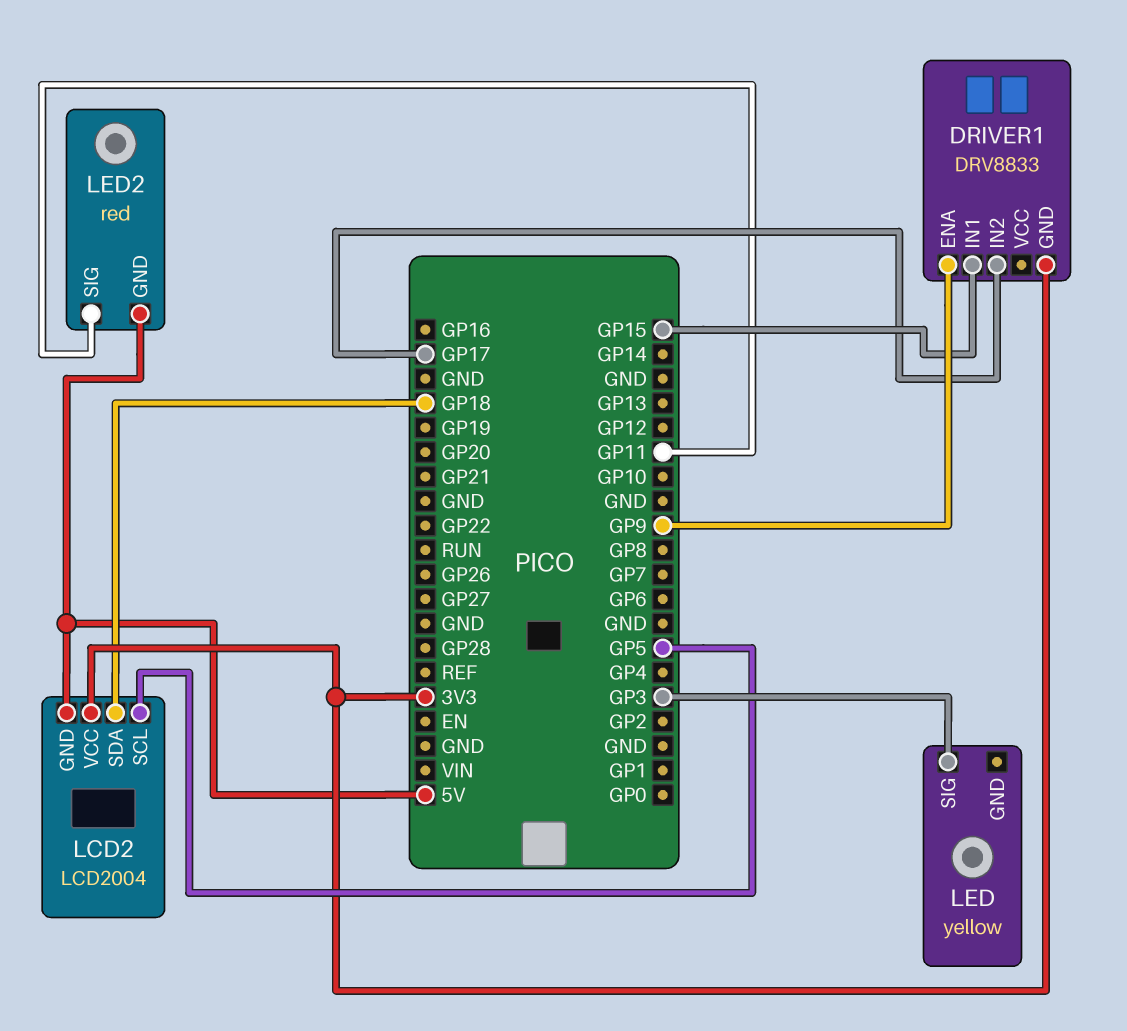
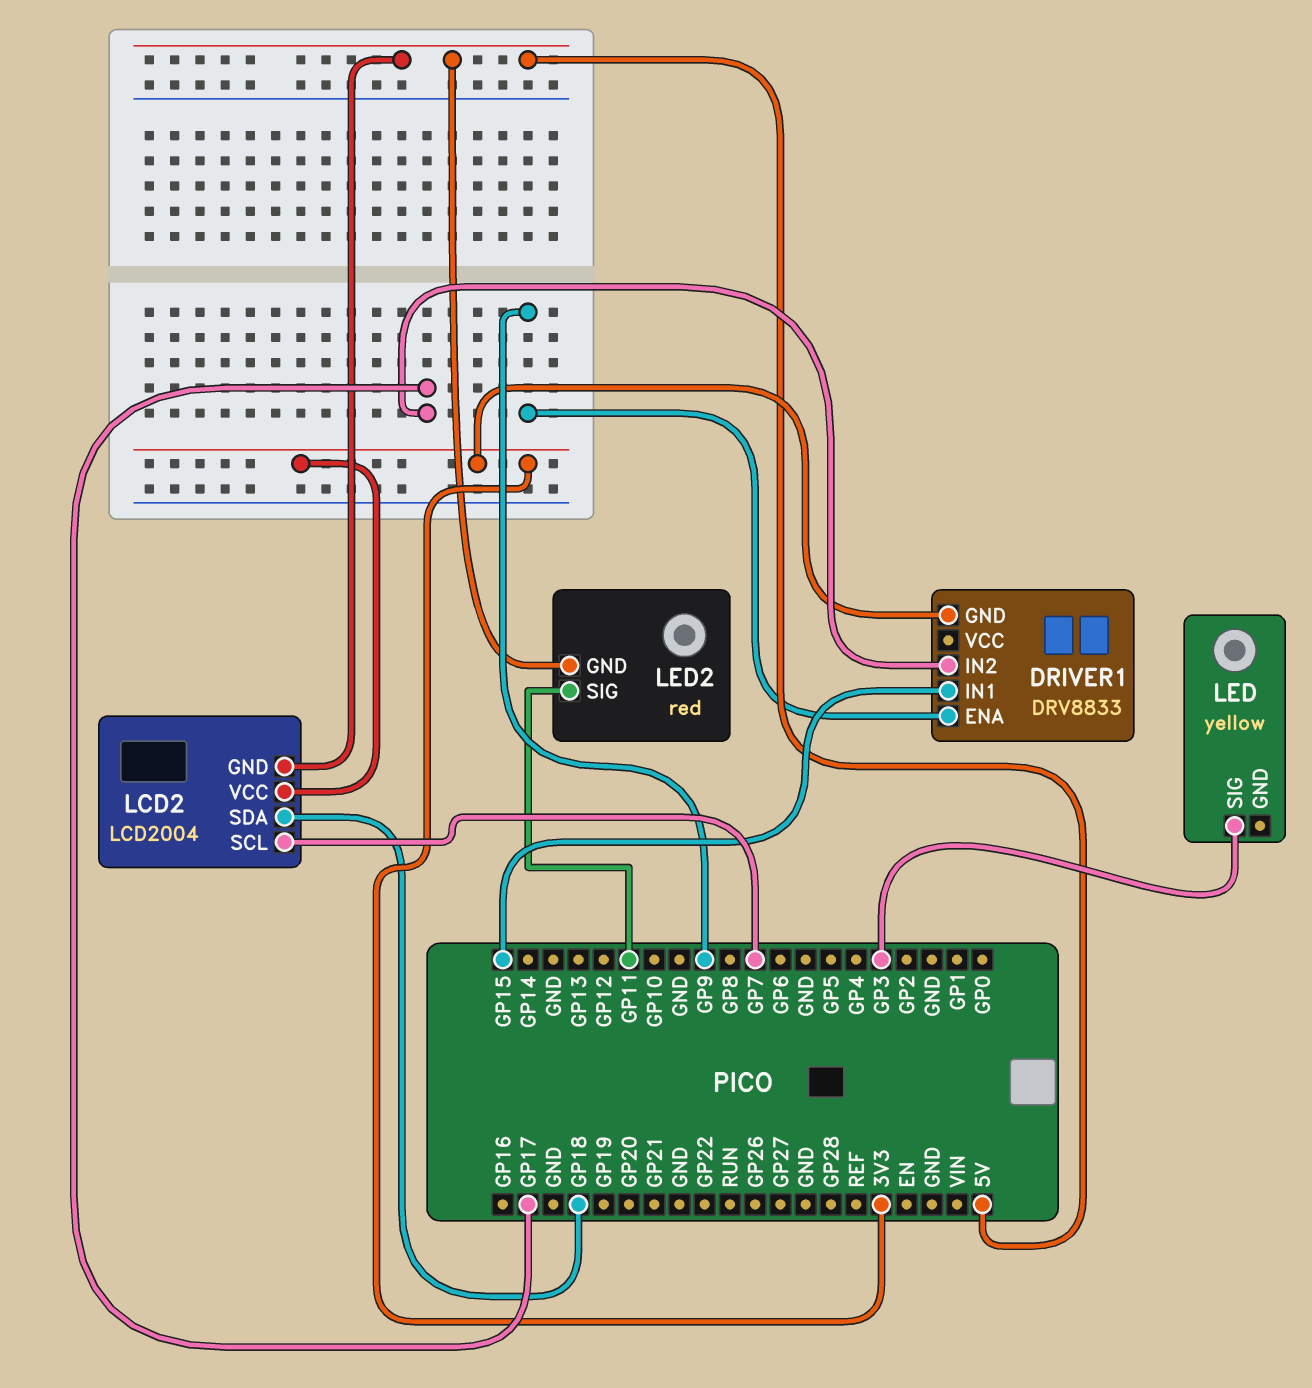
LCD2 pin SCL: GP5 -> GP7

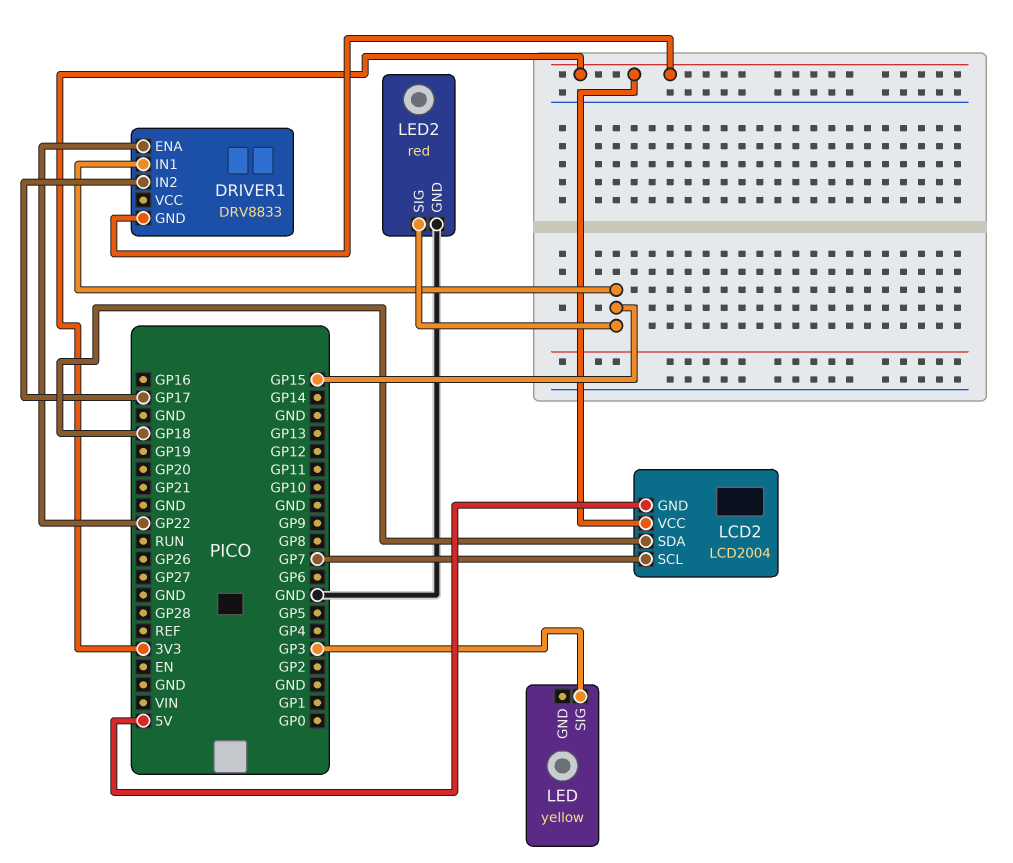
DRIVER1 pin ENA: GP9 -> GP22
LED2 pin GND: 5V -> GND
LED2 pin SIG: GP11 -> GP15

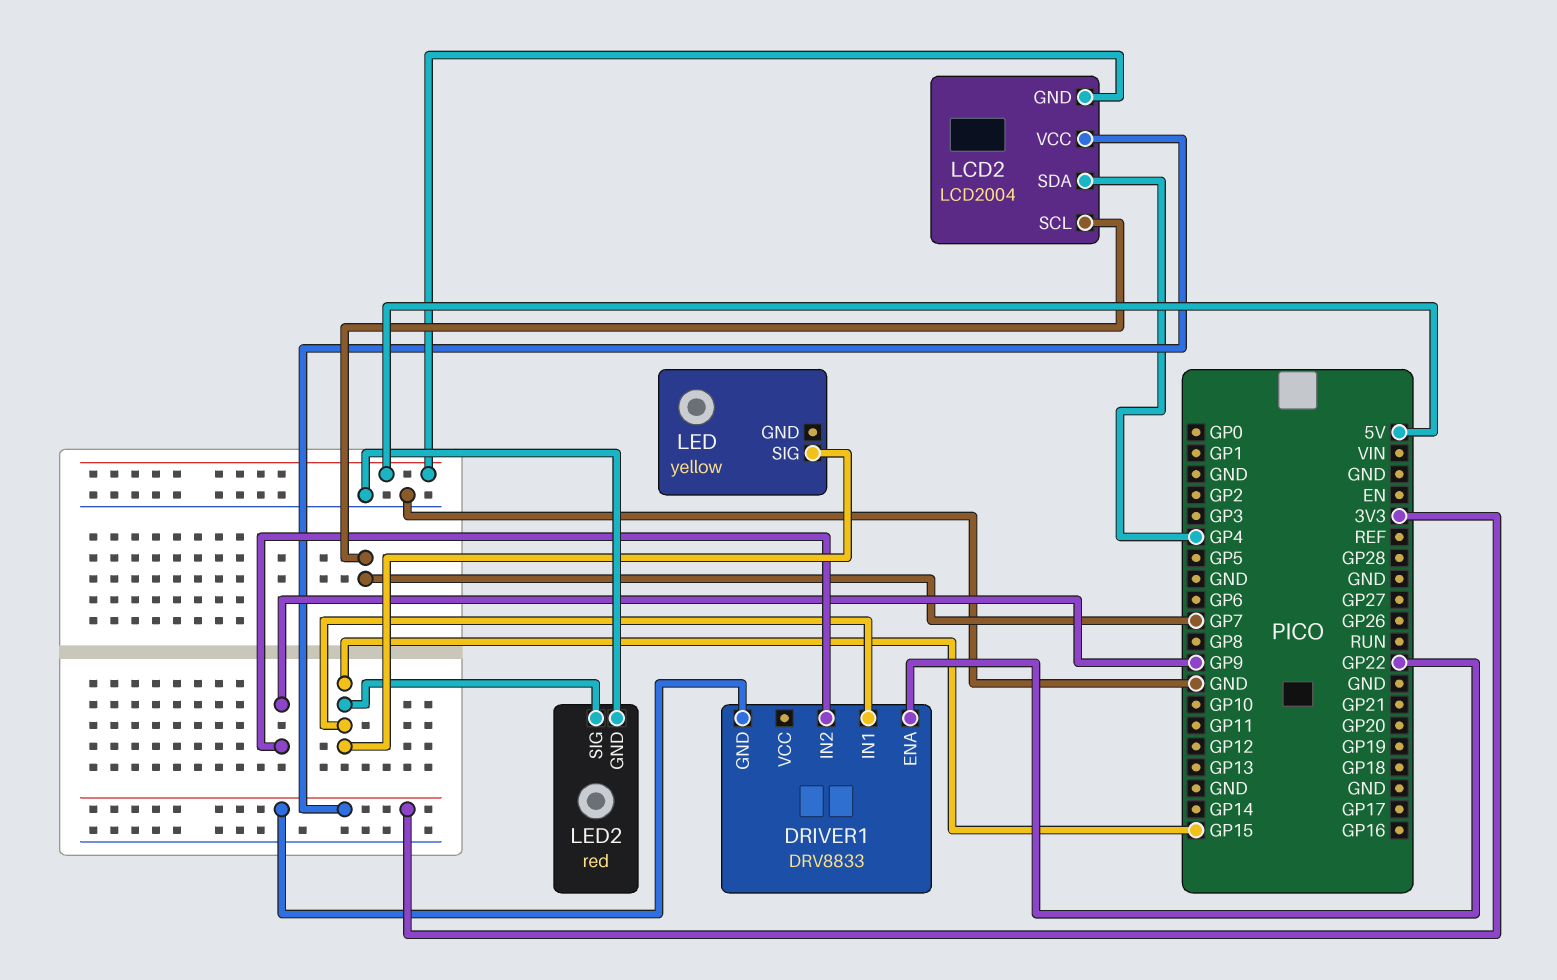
DRIVER1 pin IN2: GP17 -> GP9
LCD2 pin SDA: GP18 -> GP4
LED pin SIG: GP3 -> GP15

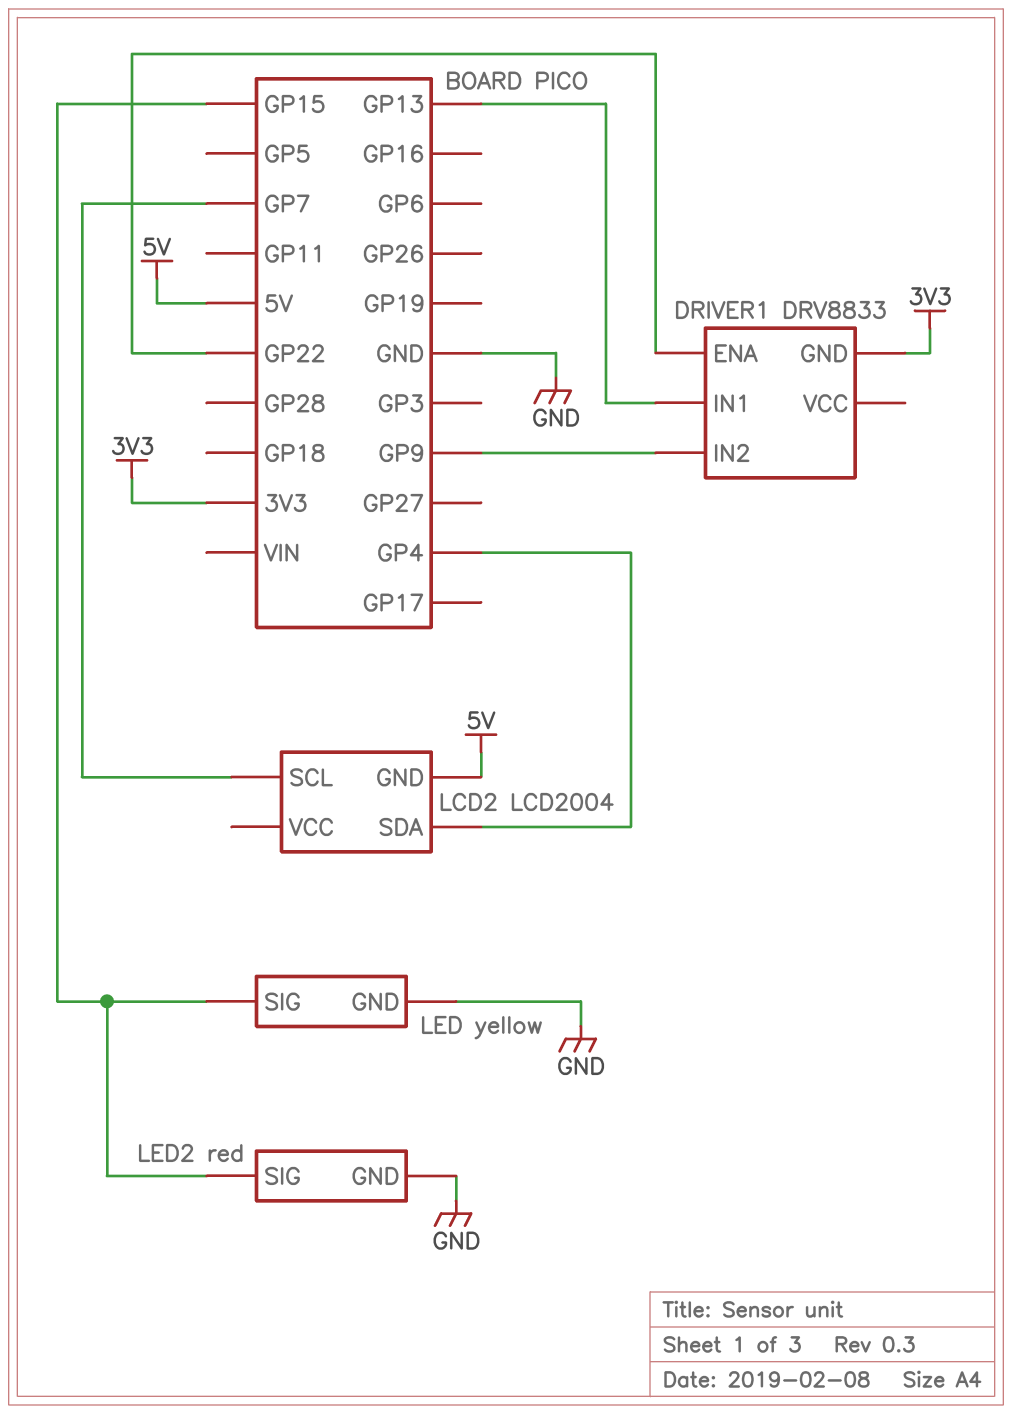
DRIVER1 pin IN1: GP15 -> GP13
LCD2 pin VCC: 3V3 -> none
LED pin GND: none -> GND

